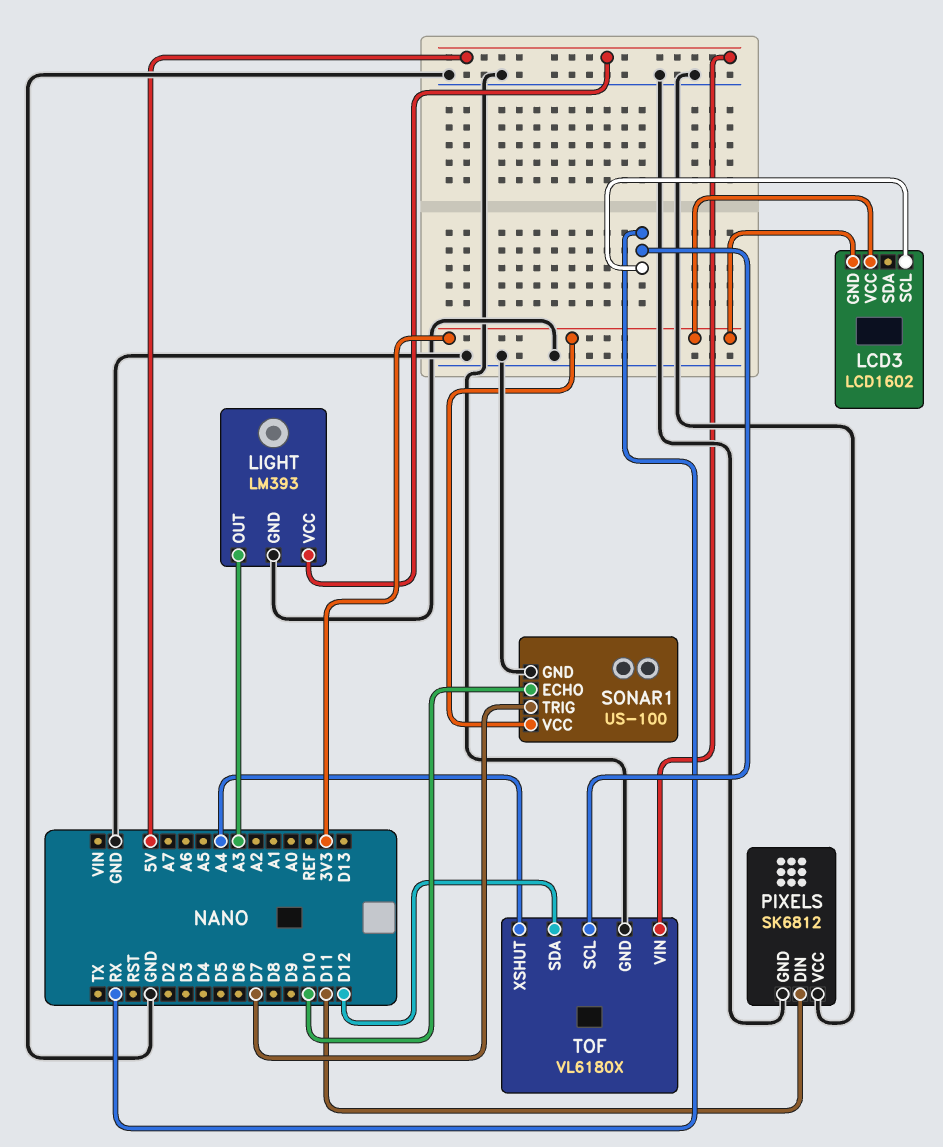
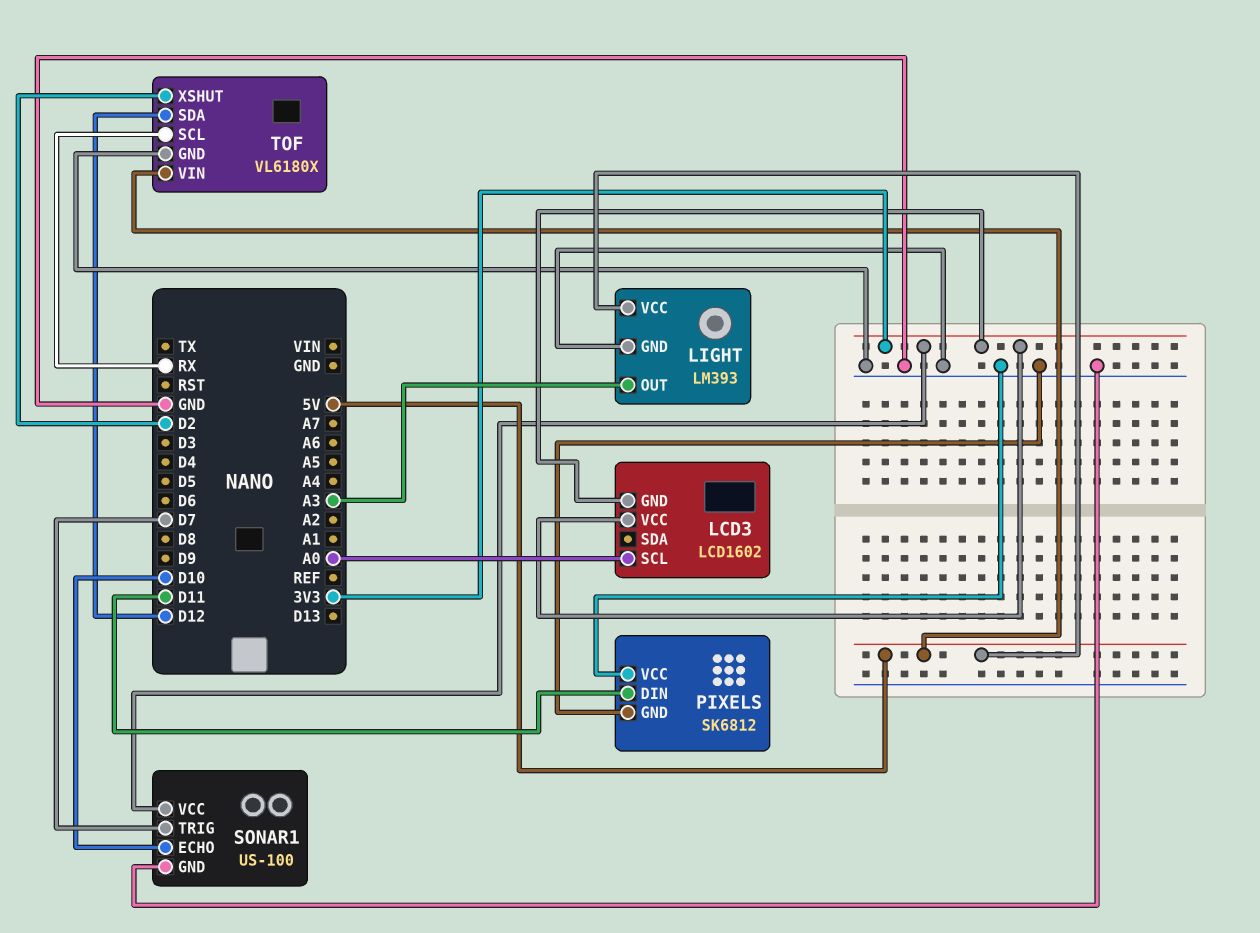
LCD3 pin SCL: RX -> A0
TOF pin XSHUT: A4 -> D2

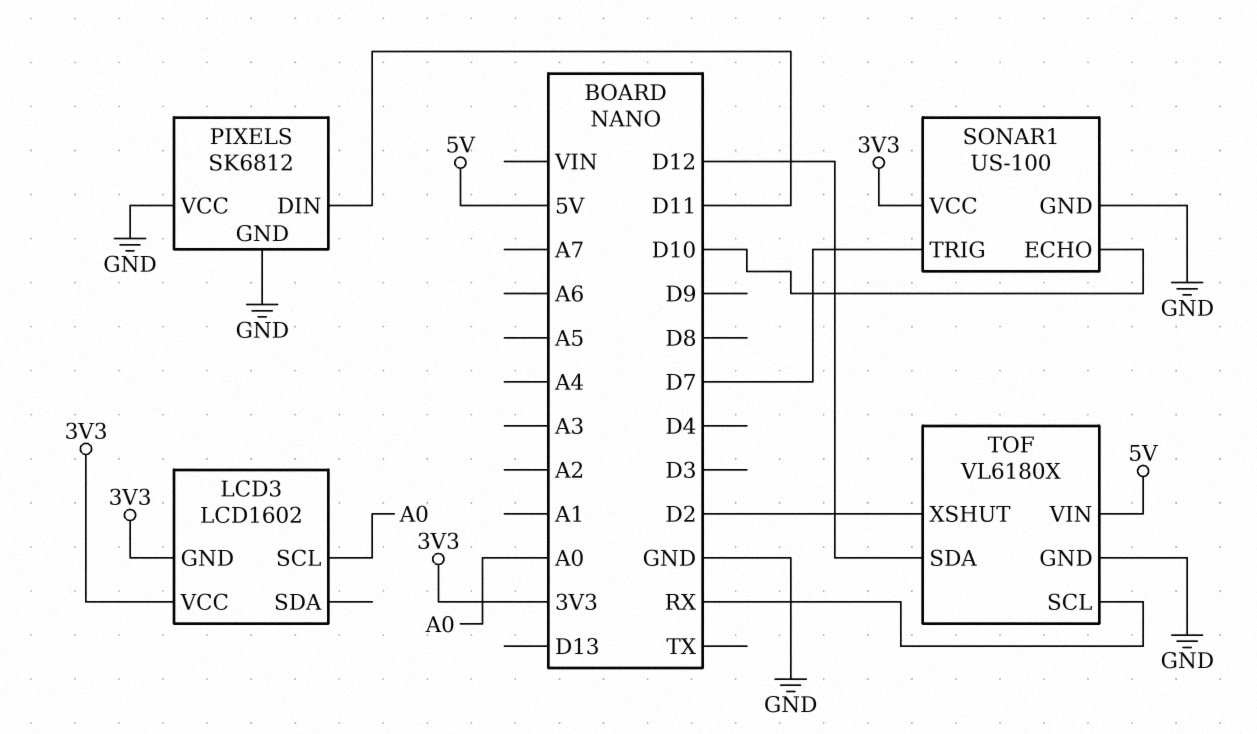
LIGHT: LM393 -> none
LIGHT pin GND: GND -> none
LIGHT pin OUT: A3 -> none
LIGHT pin VCC: 5V -> none

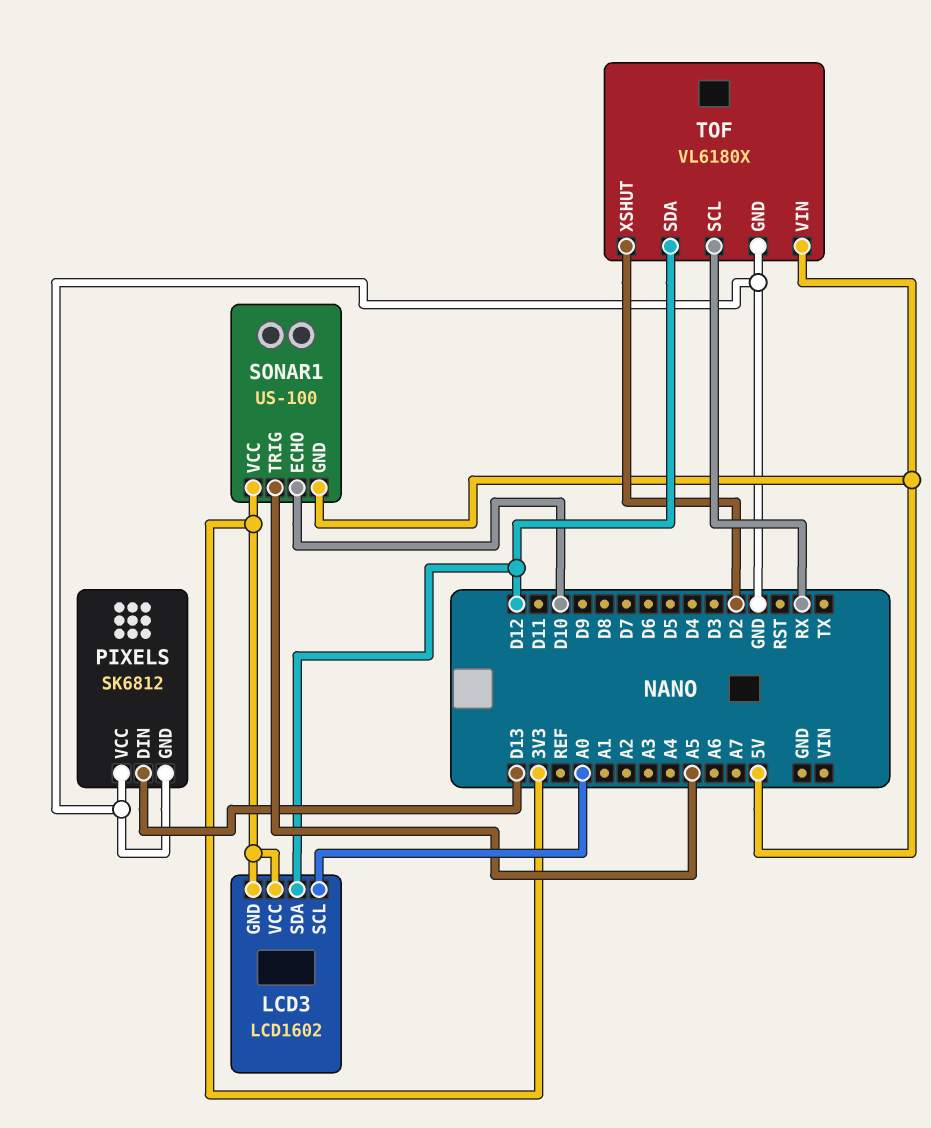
LCD3 pin SDA: none -> D12
PIXELS pin DIN: D11 -> D13
SONAR1 pin GND: GND -> 5V
SONAR1 pin TRIG: D7 -> A5

